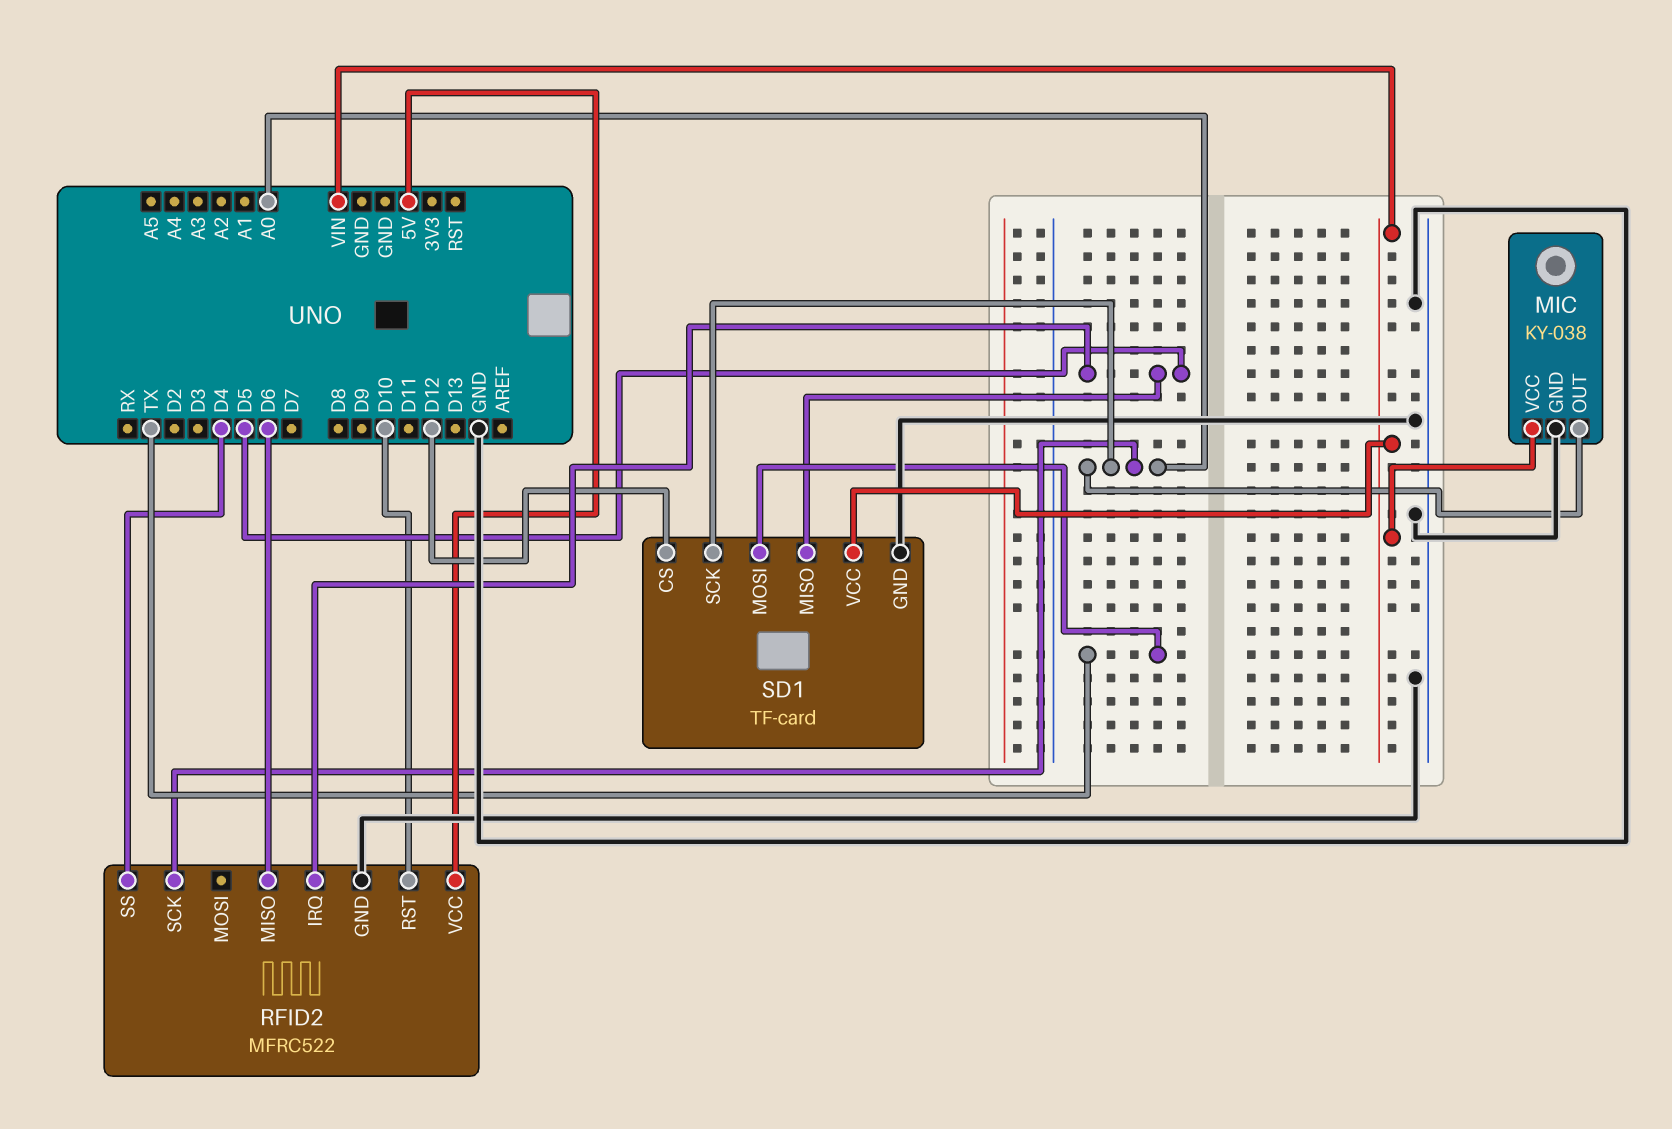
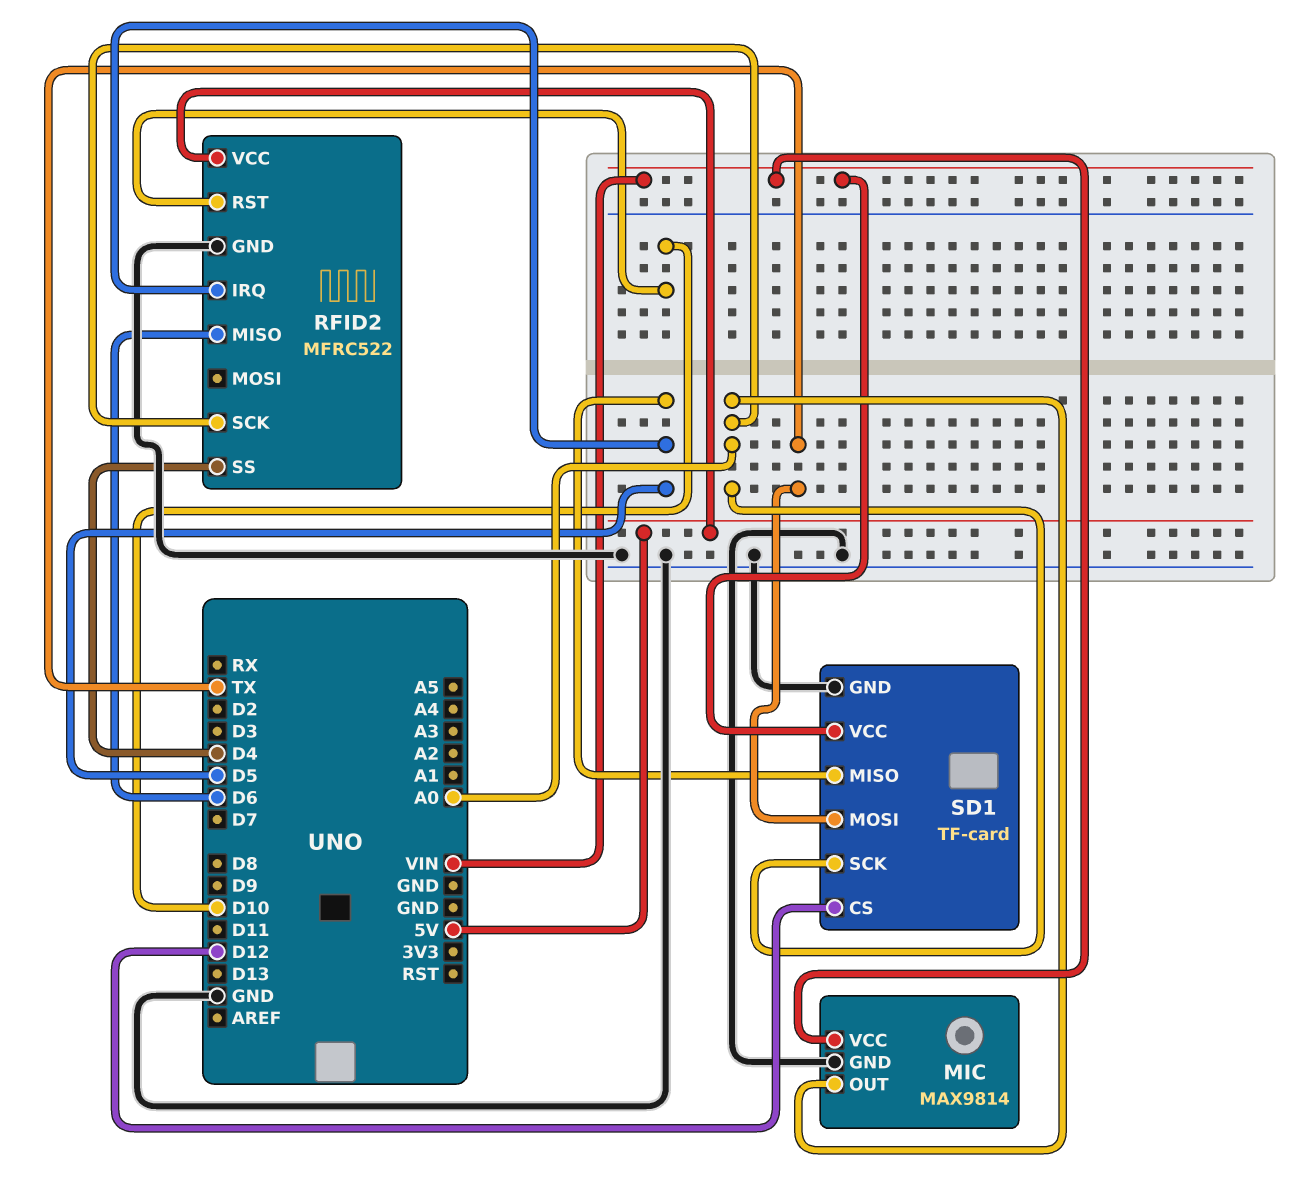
MIC: KY-038 -> MAX9814

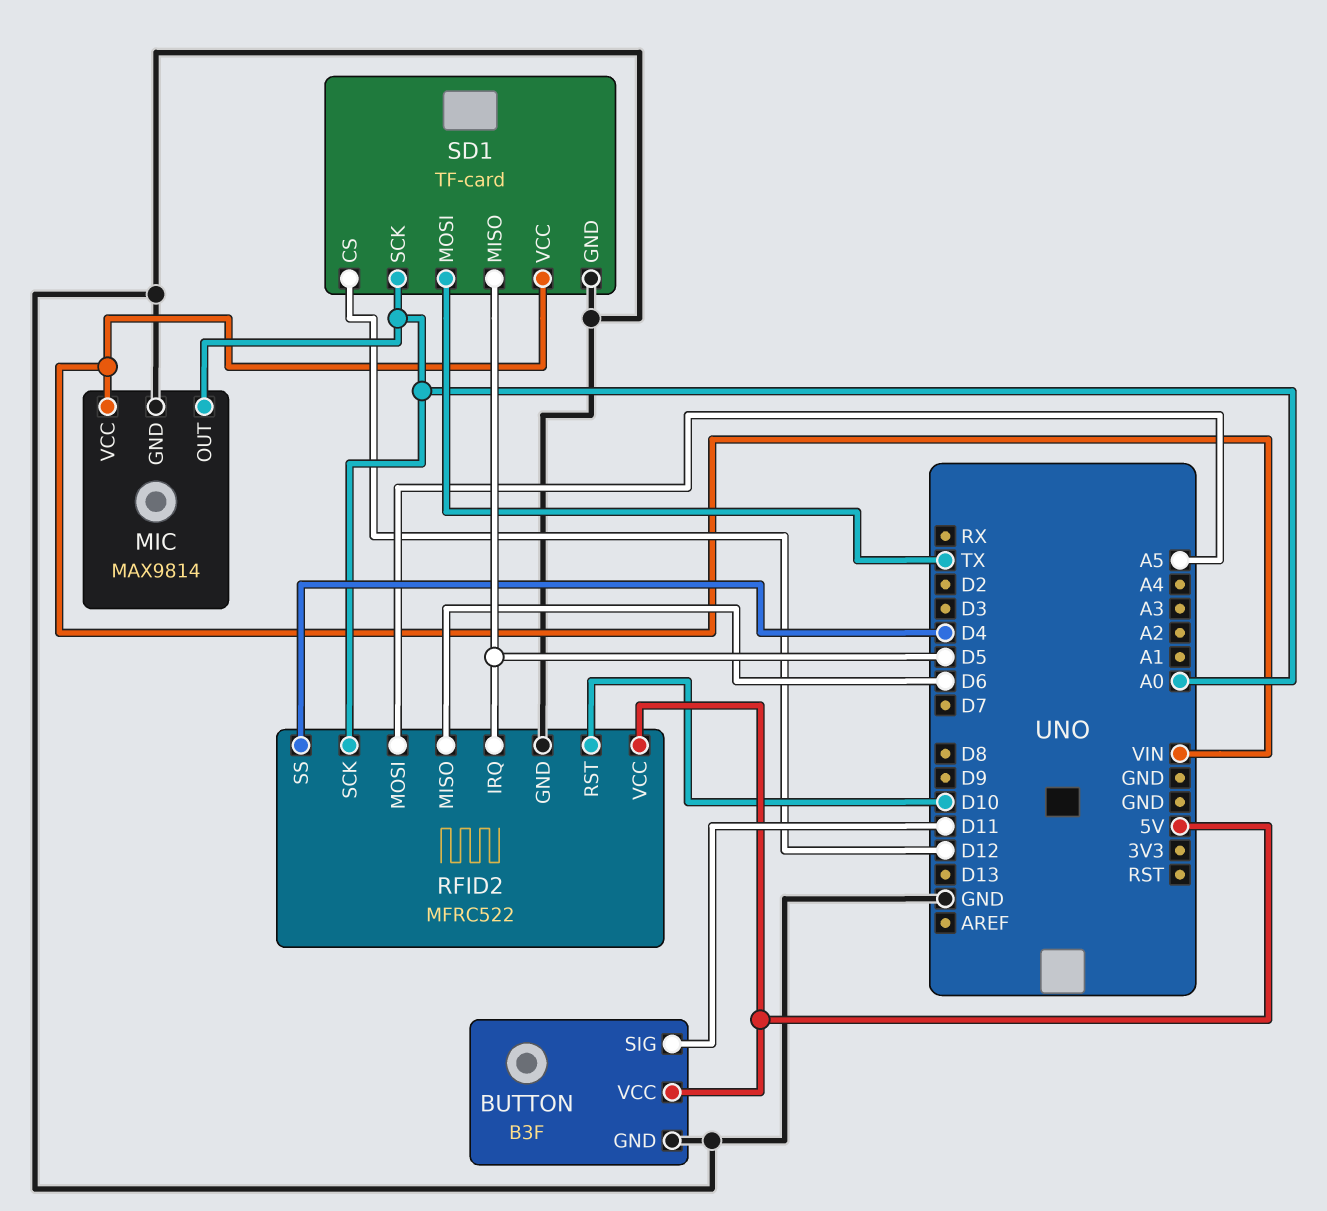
BUTTON: none -> B3F
BUTTON pin GND: none -> GND
BUTTON pin SIG: none -> D11
BUTTON pin VCC: none -> 5V
RFID2 pin MOSI: none -> A5

